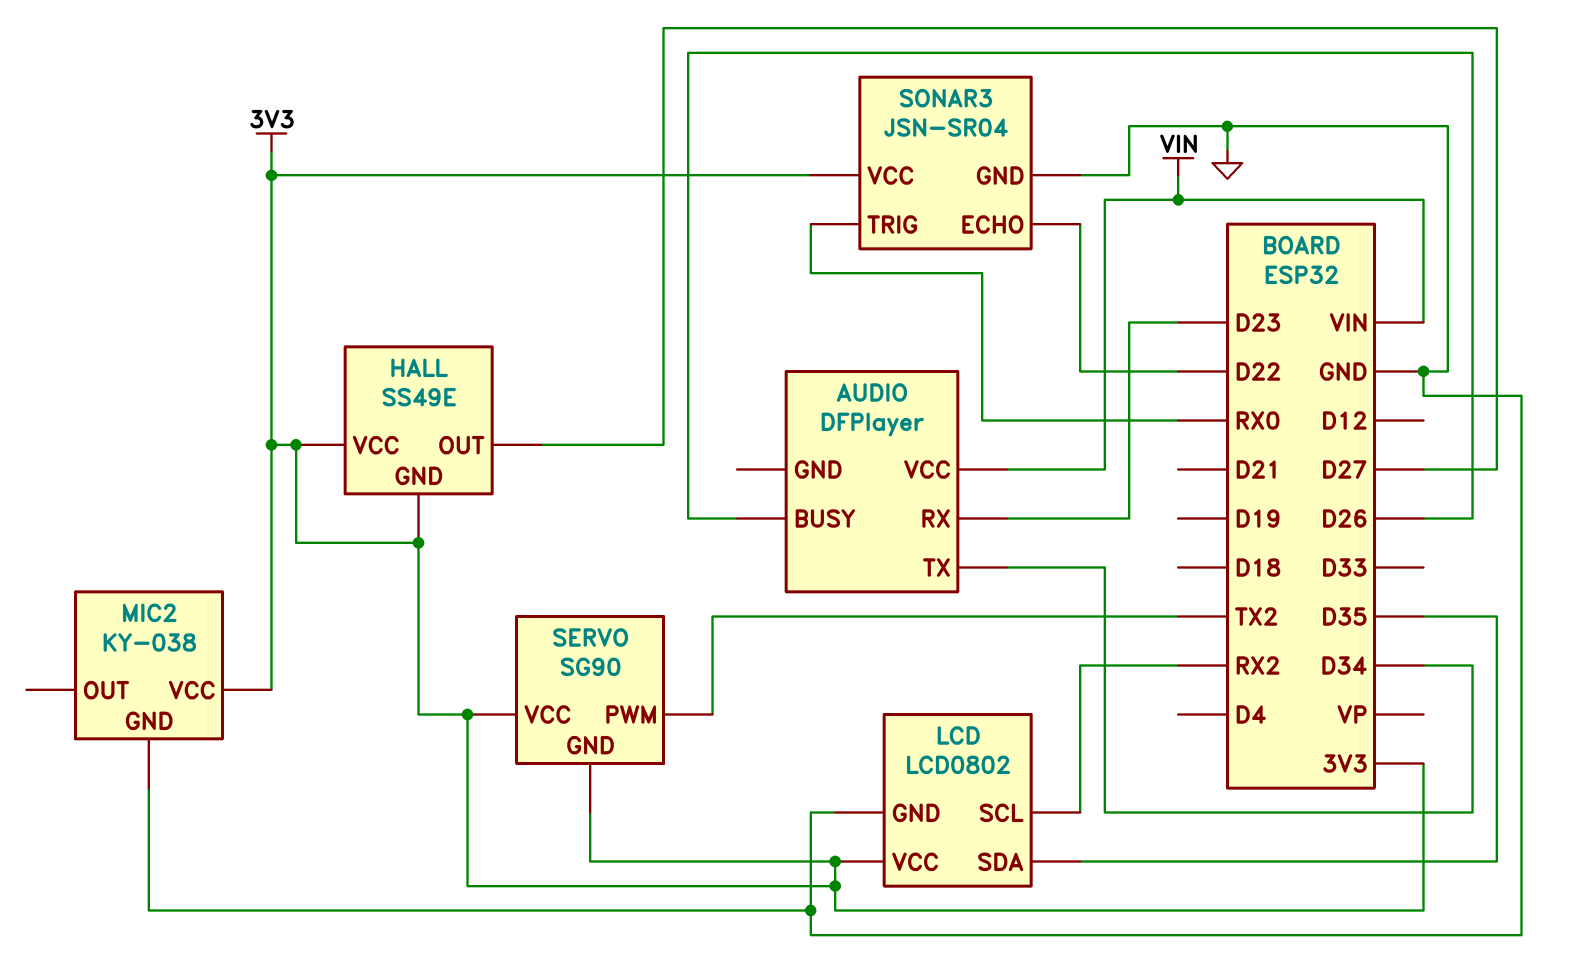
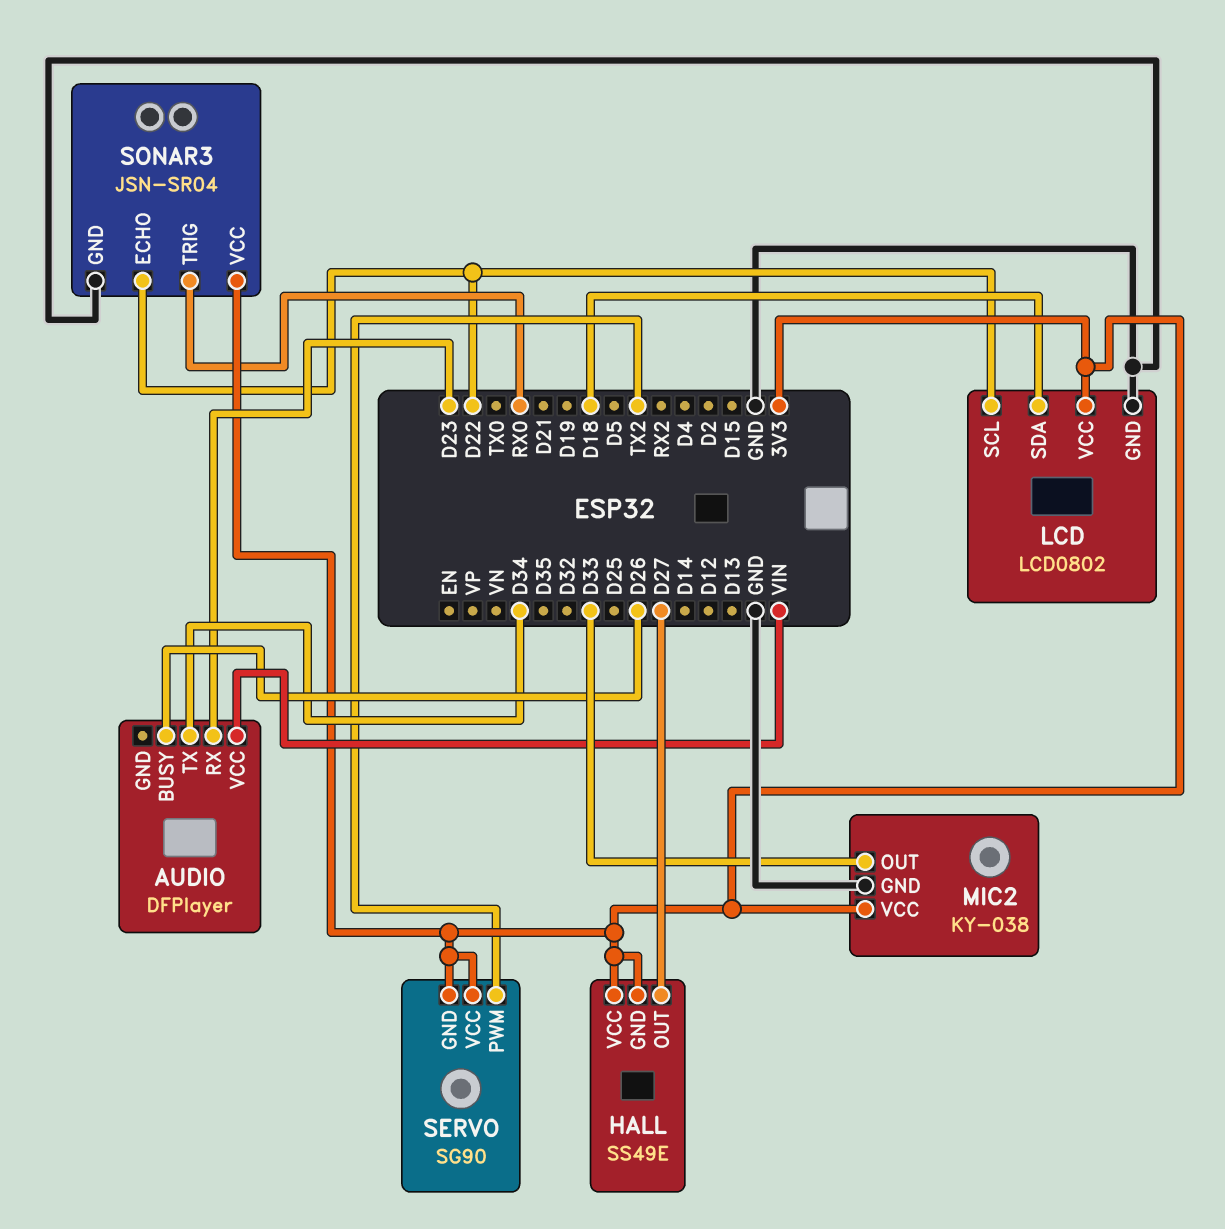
LCD pin SCL: RX2 -> D22
LCD pin SDA: D35 -> D18
MIC2 pin OUT: none -> D33

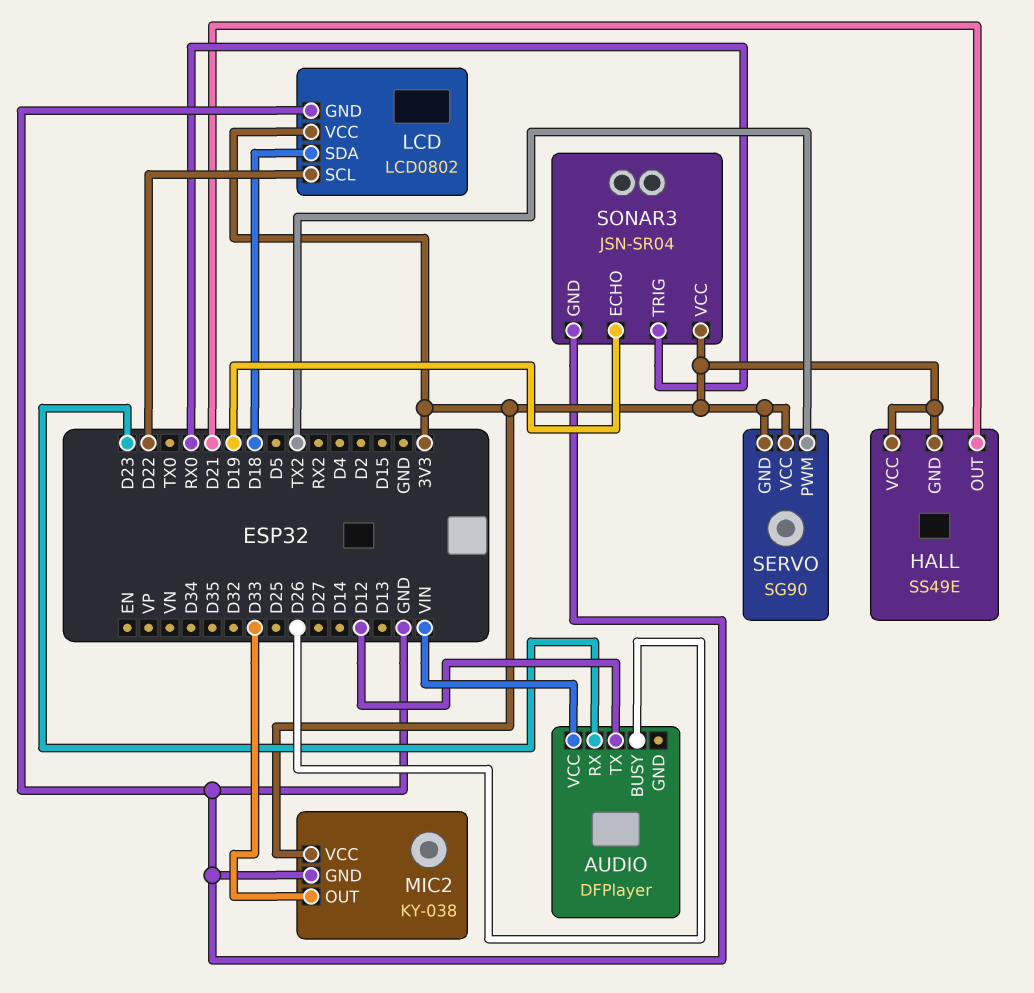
AUDIO pin TX: D34 -> D12
HALL pin OUT: D27 -> D21
SONAR3 pin ECHO: D22 -> D19

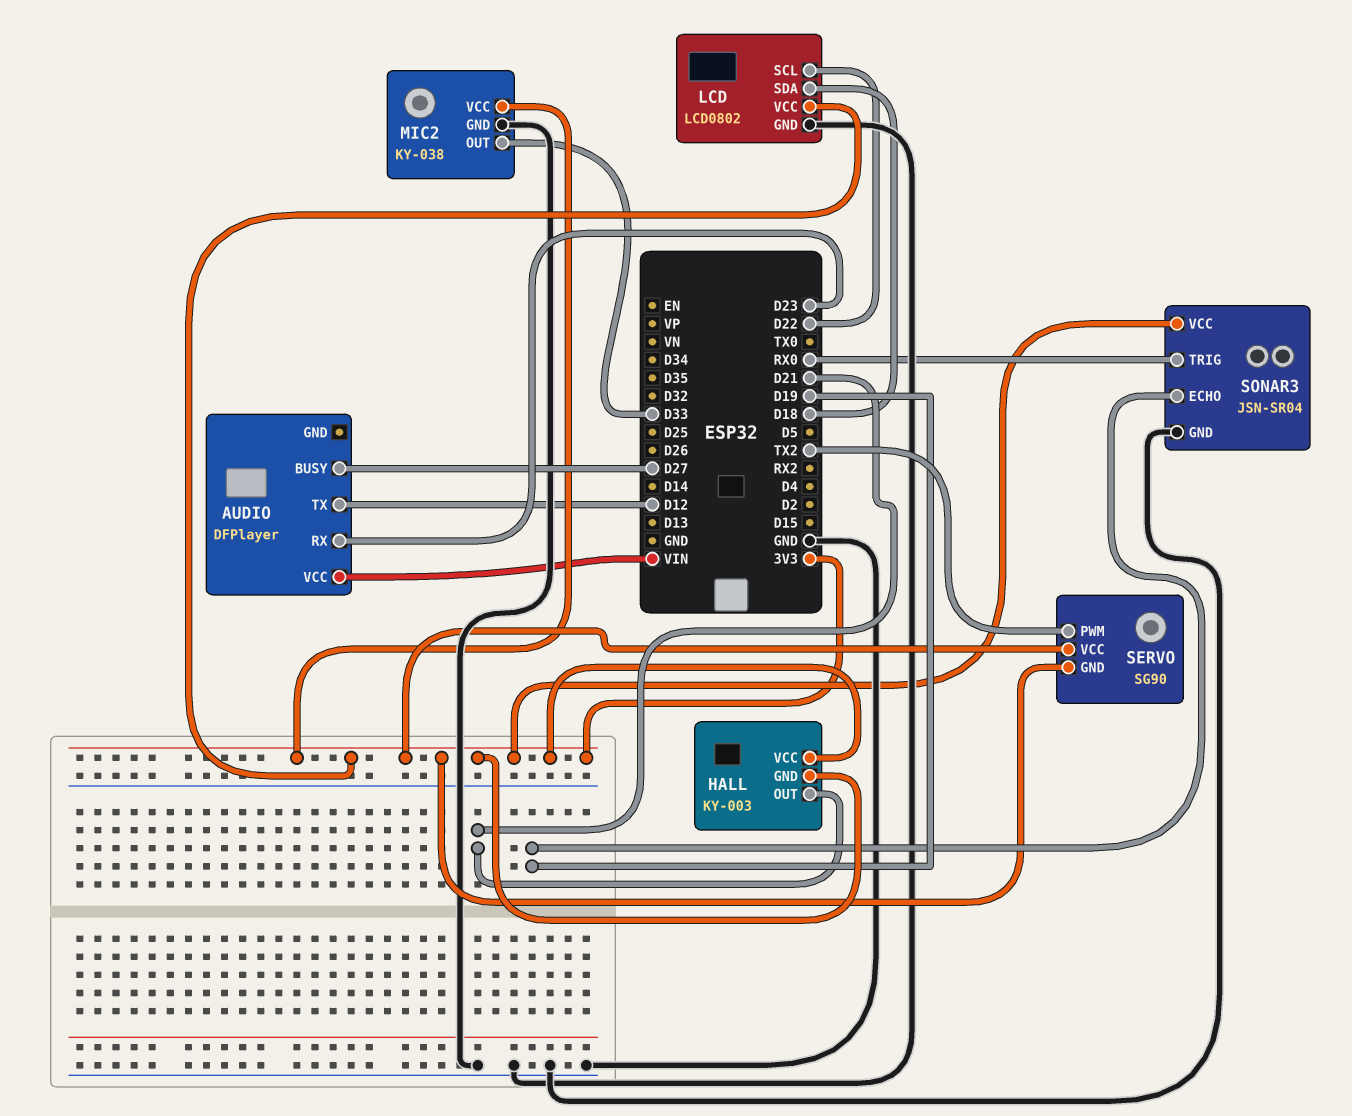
AUDIO pin BUSY: D26 -> D27
HALL: SS49E -> KY-003

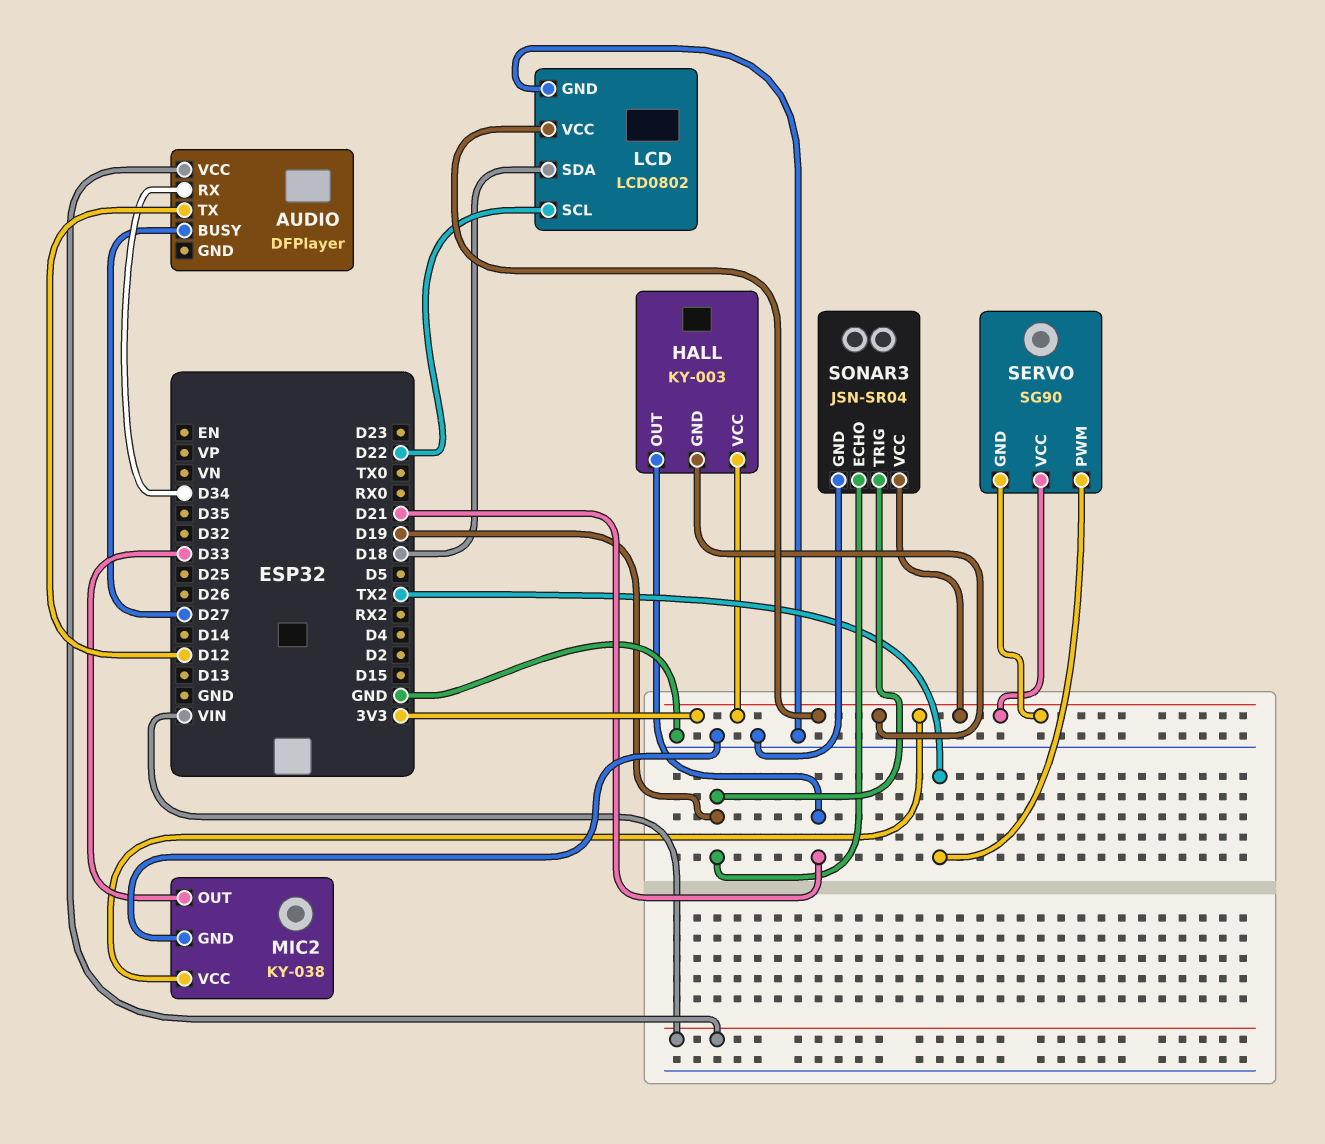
AUDIO pin RX: D23 -> D34
SONAR3 pin TRIG: RX0 -> D19

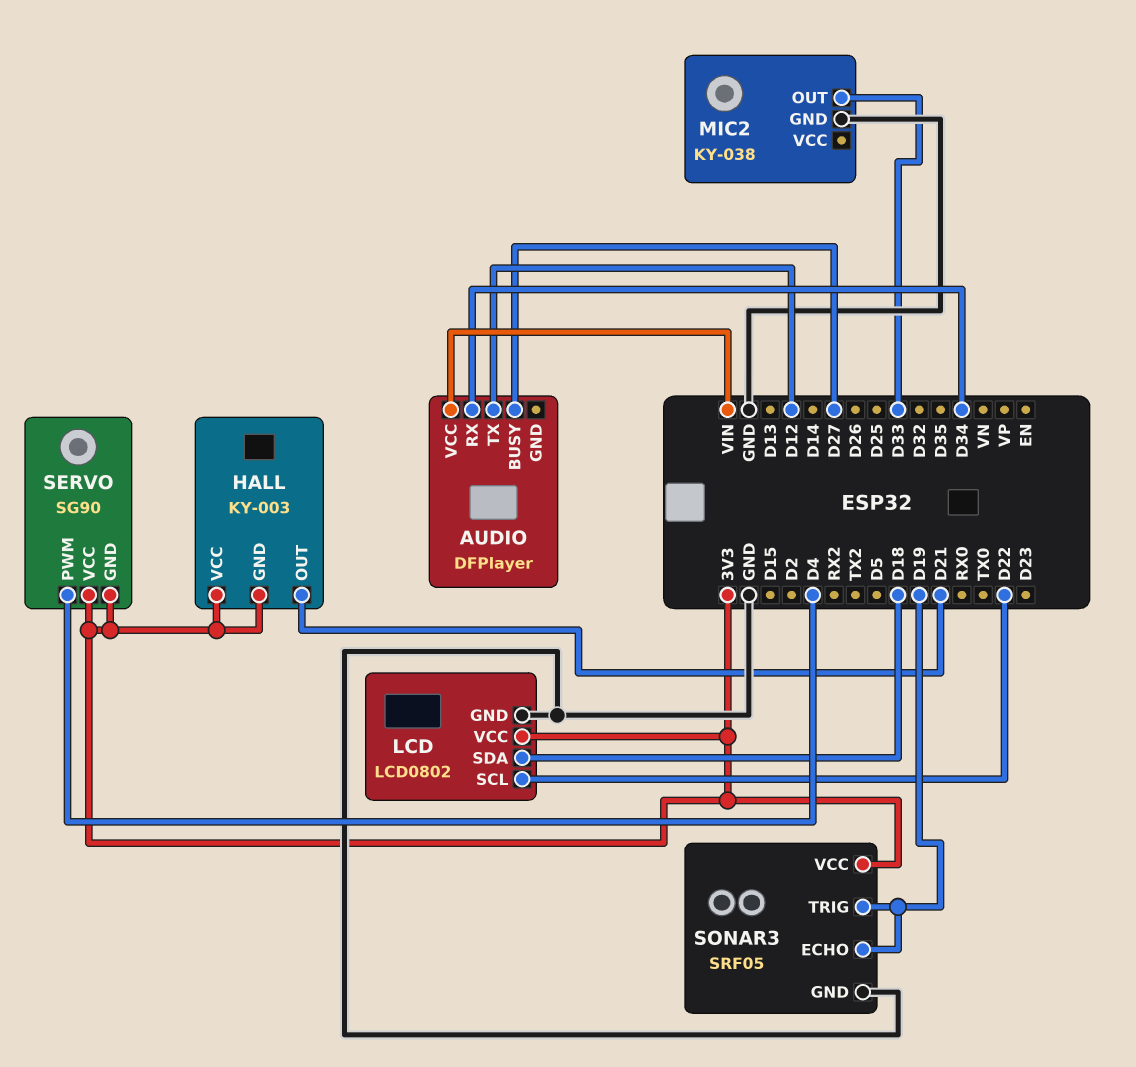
MIC2 pin VCC: 3V3 -> none
SERVO pin PWM: TX2 -> D4
SONAR3: JSN-SR04 -> SRF05

